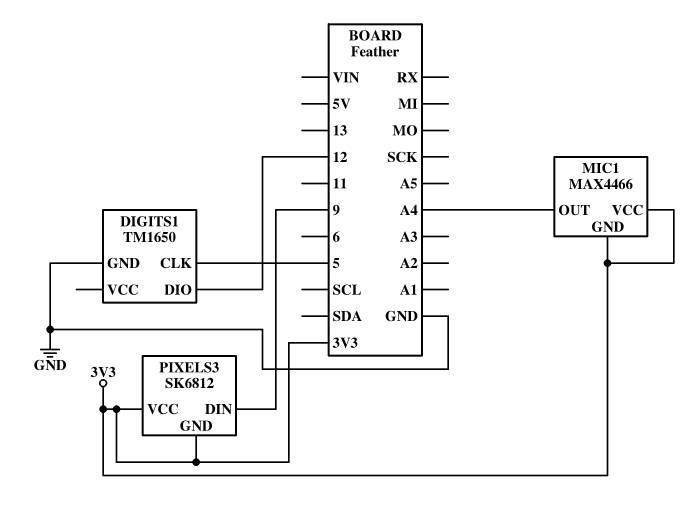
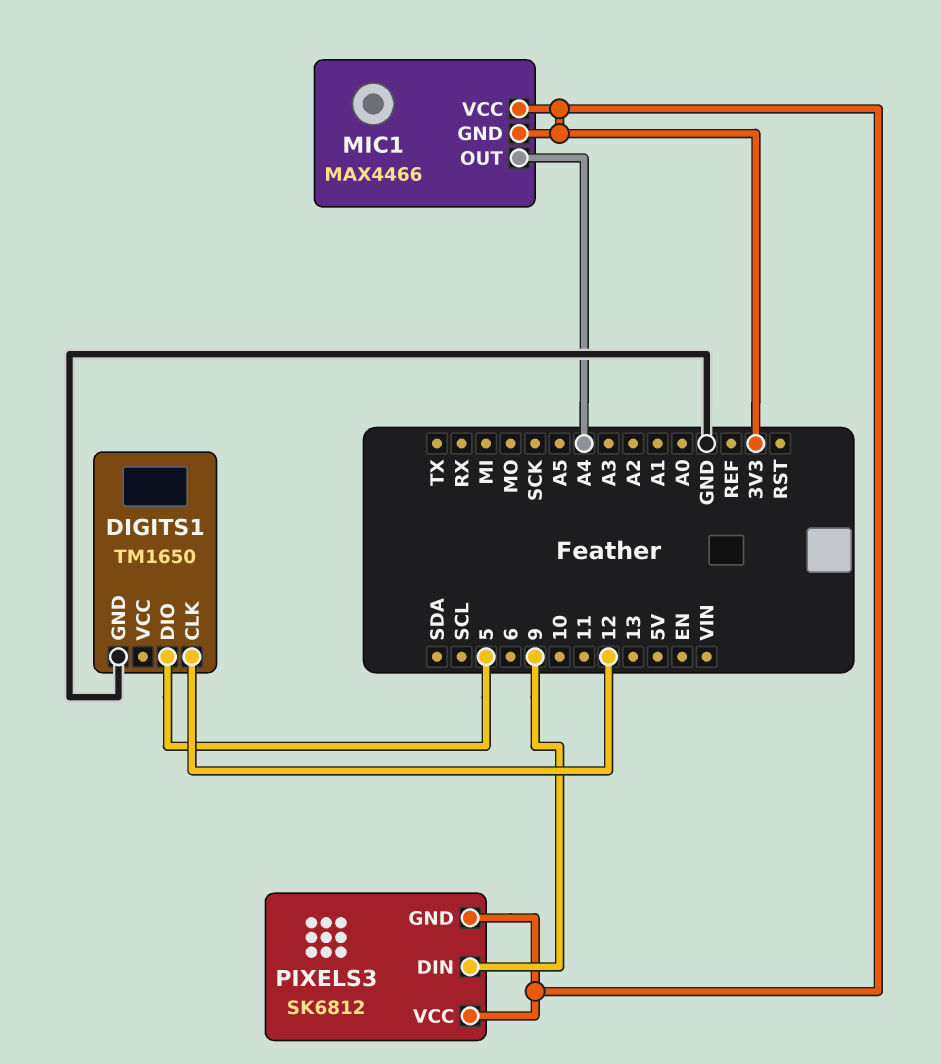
DIGITS1 pin CLK: 5 -> 12
DIGITS1 pin DIO: 12 -> 5

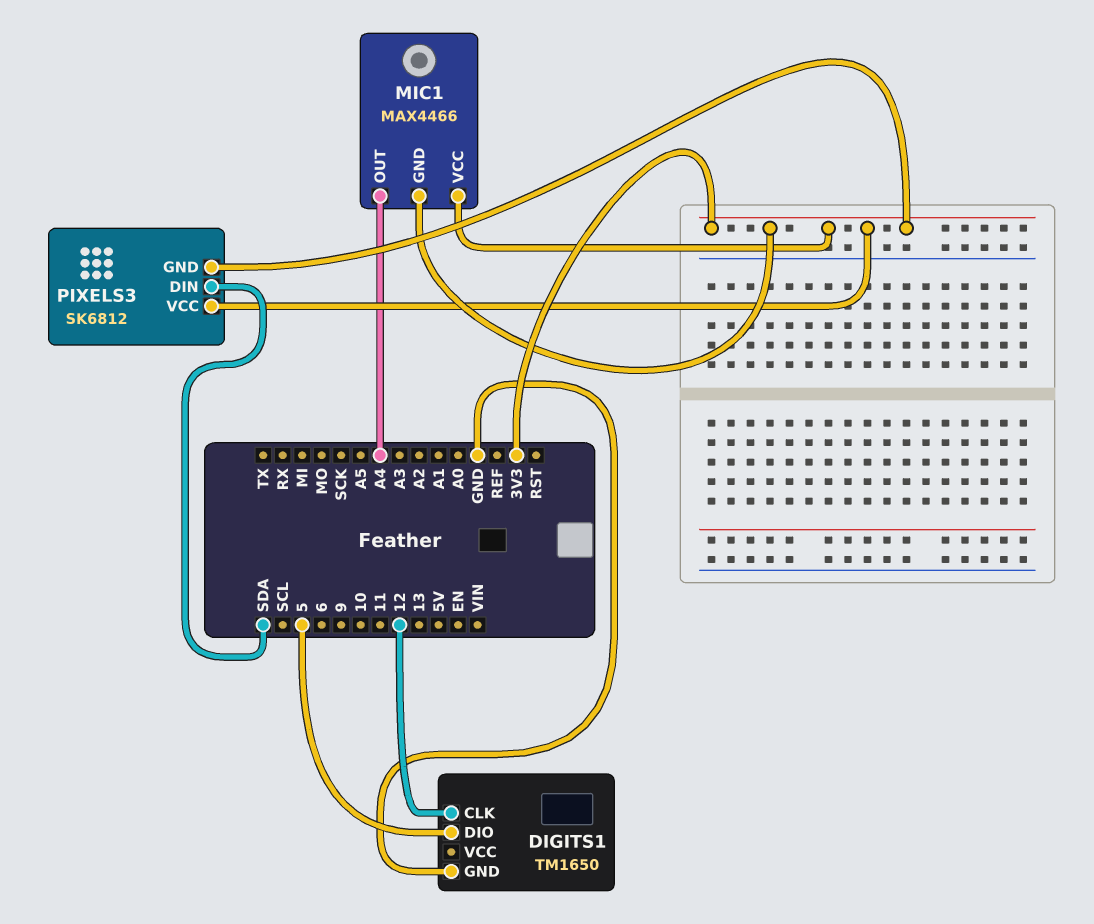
PIXELS3 pin DIN: 9 -> SDA

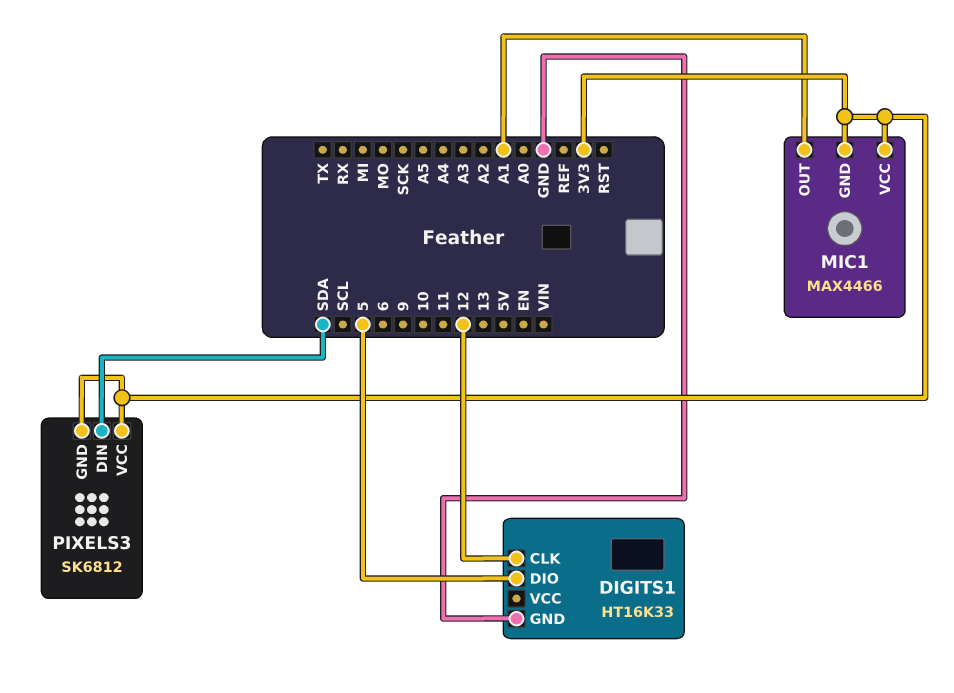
DIGITS1: TM1650 -> HT16K33
MIC1 pin OUT: A4 -> A1

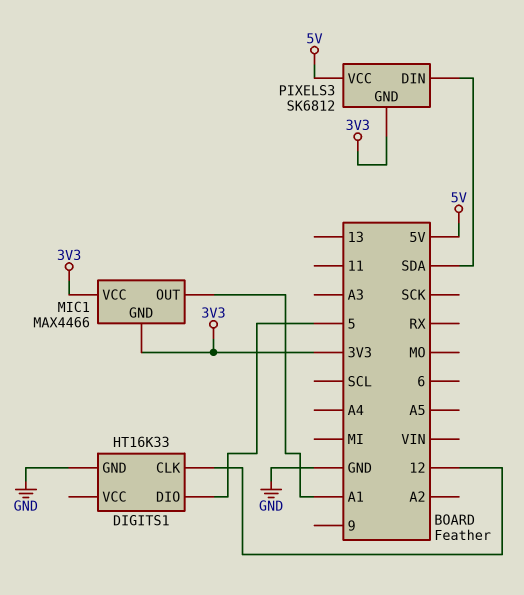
PIXELS3 pin VCC: 3V3 -> 5V

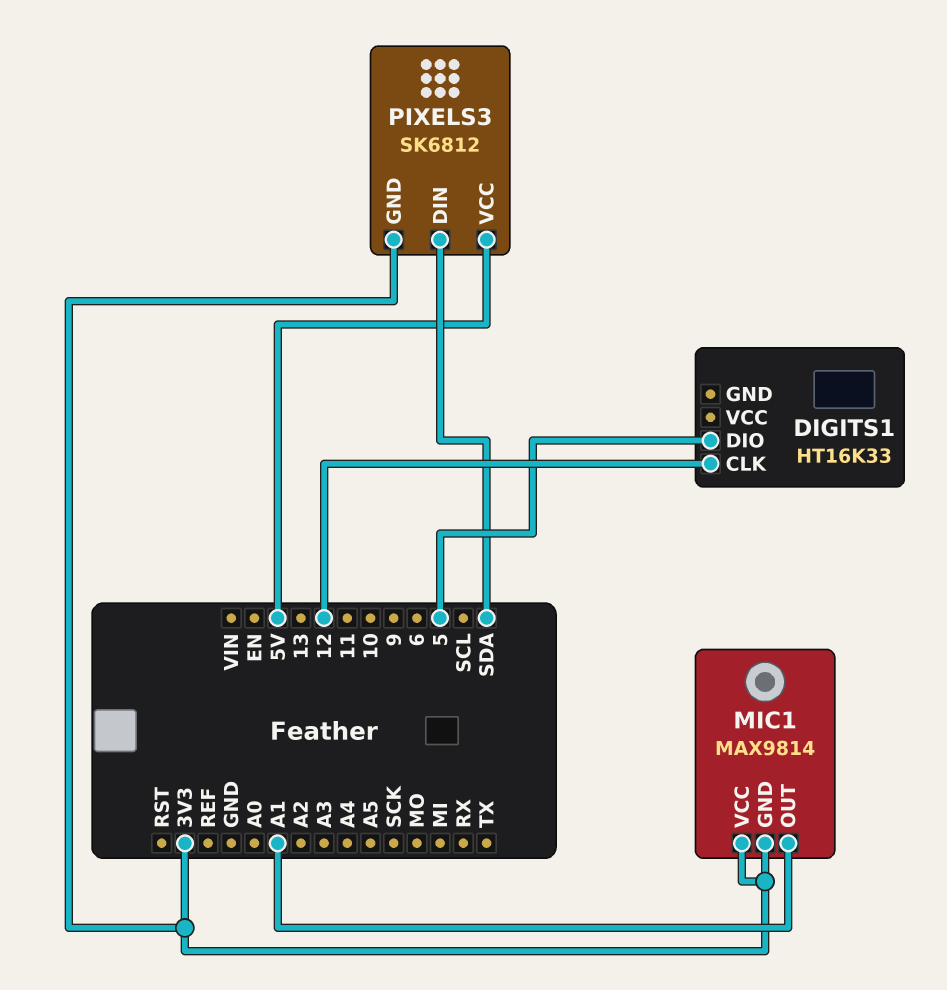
DIGITS1 pin GND: GND -> none
MIC1: MAX4466 -> MAX9814

